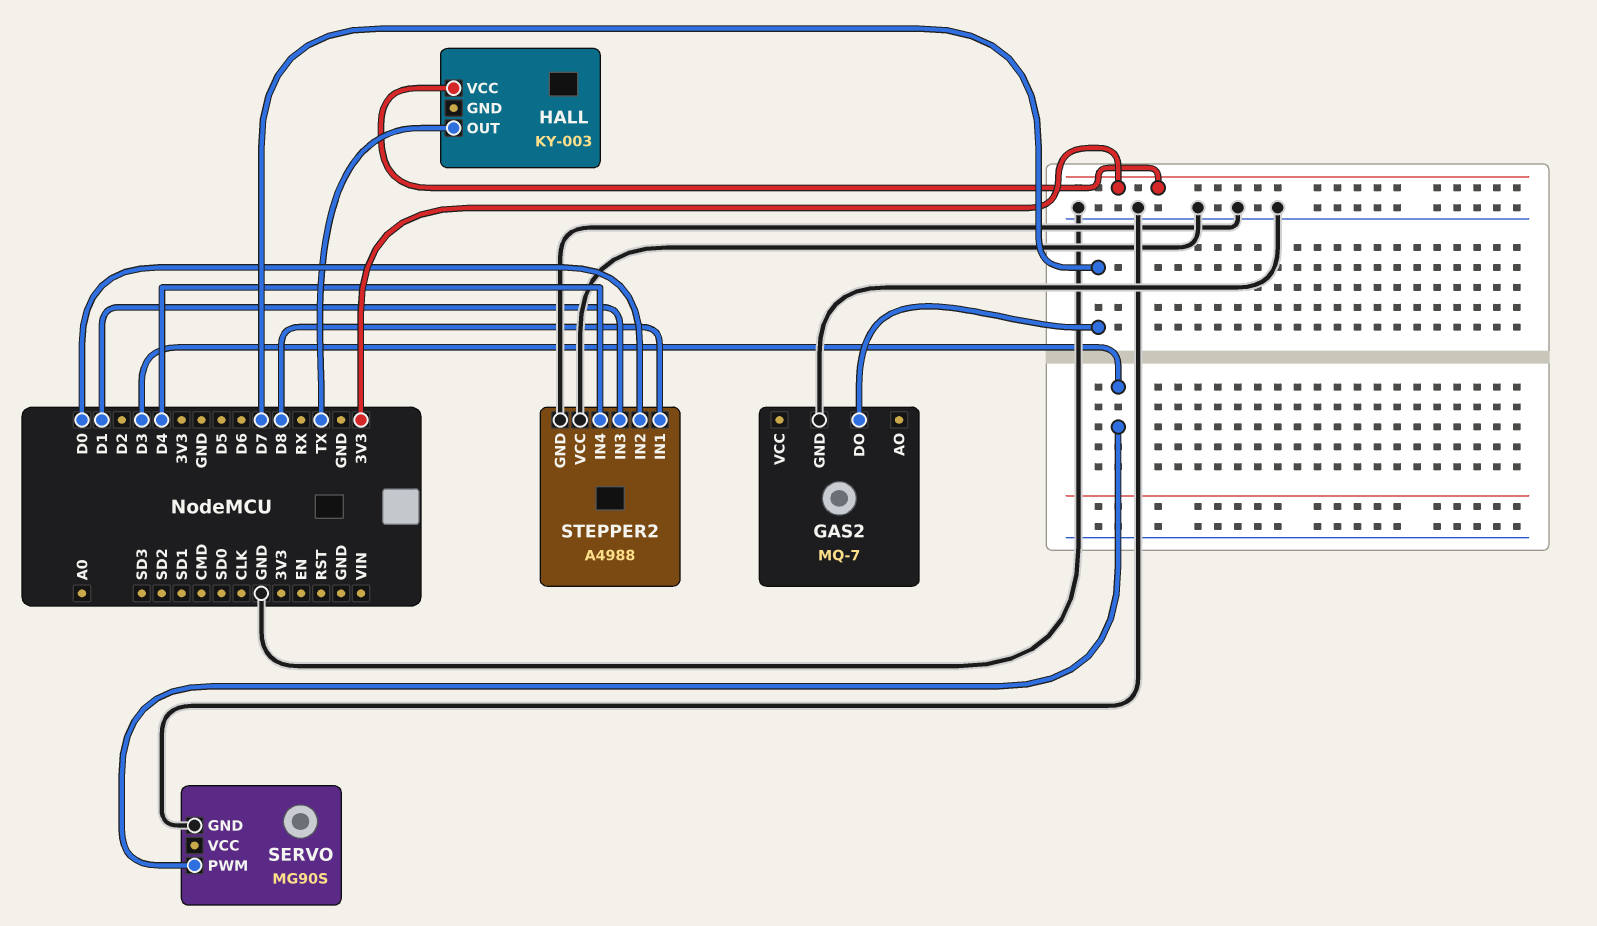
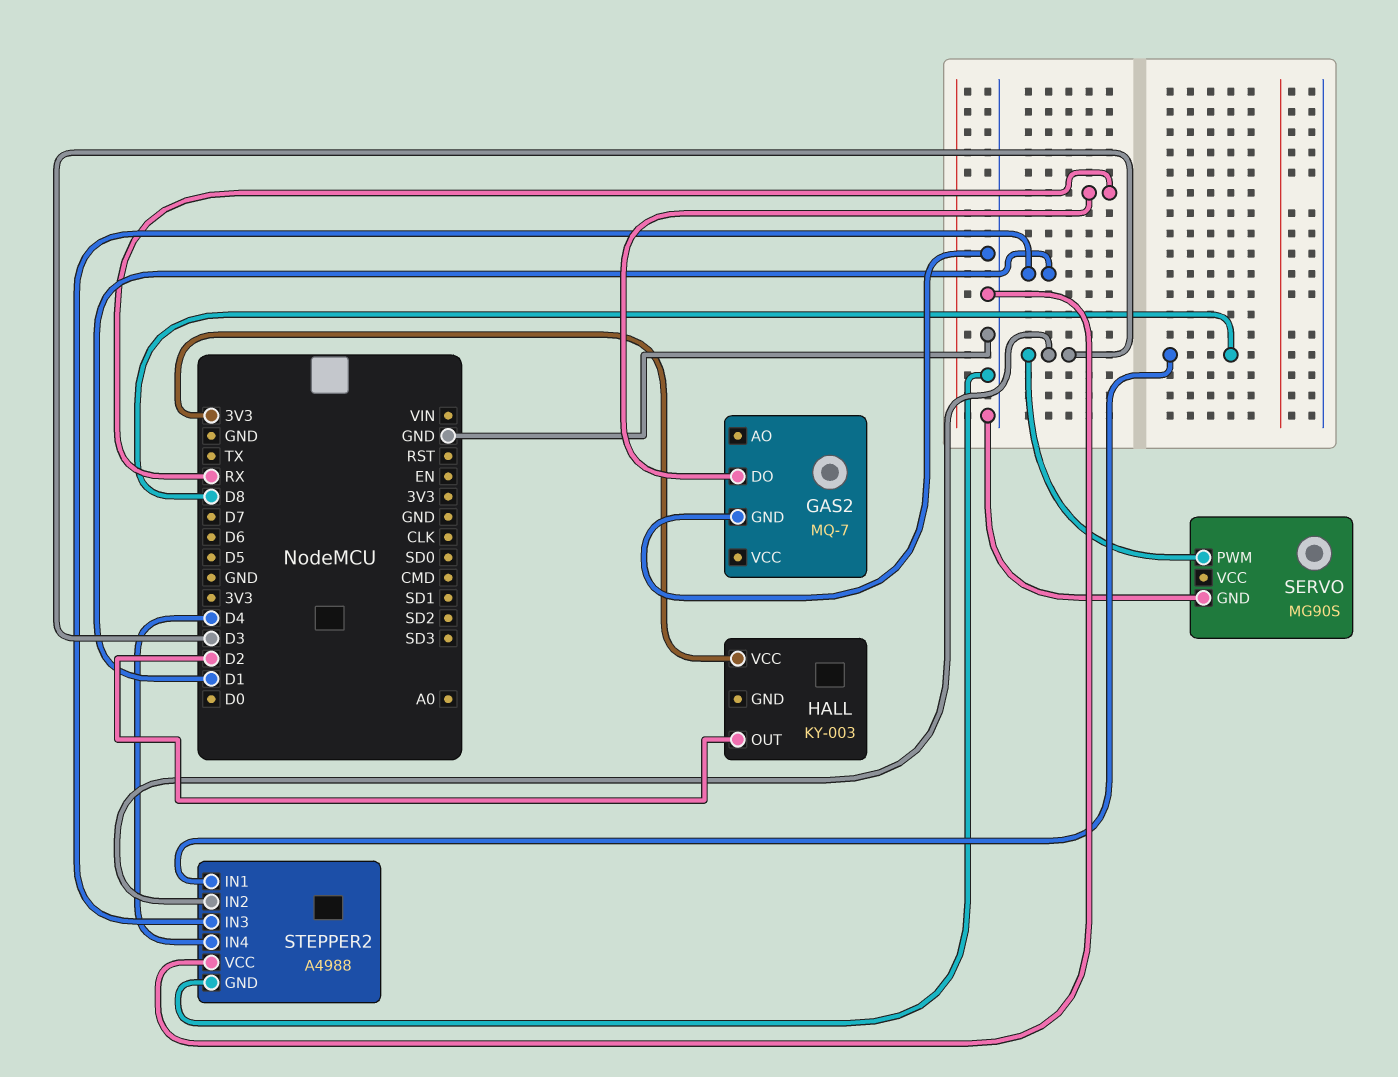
GAS2 pin DO: D7 -> RX
HALL pin OUT: TX -> D2
STEPPER2 pin IN2: D0 -> D3

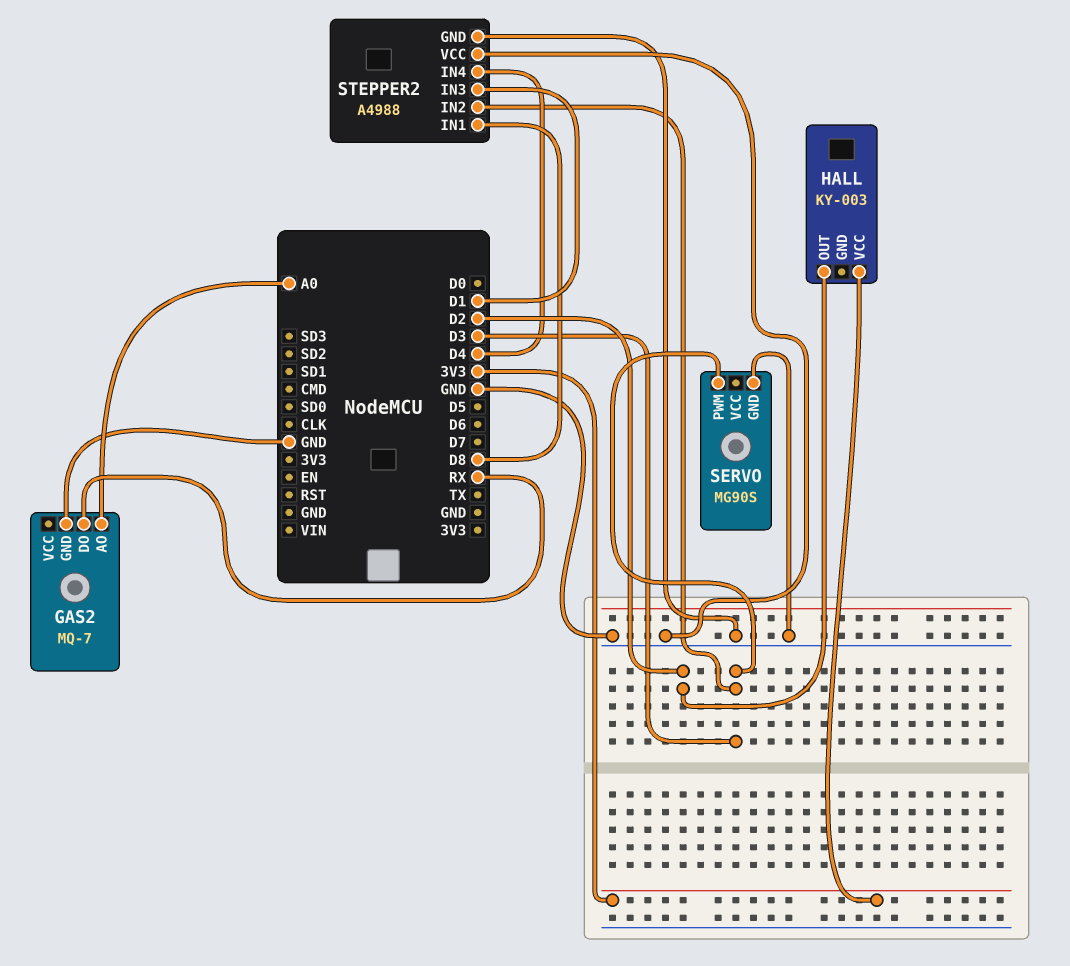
GAS2 pin AO: none -> A0

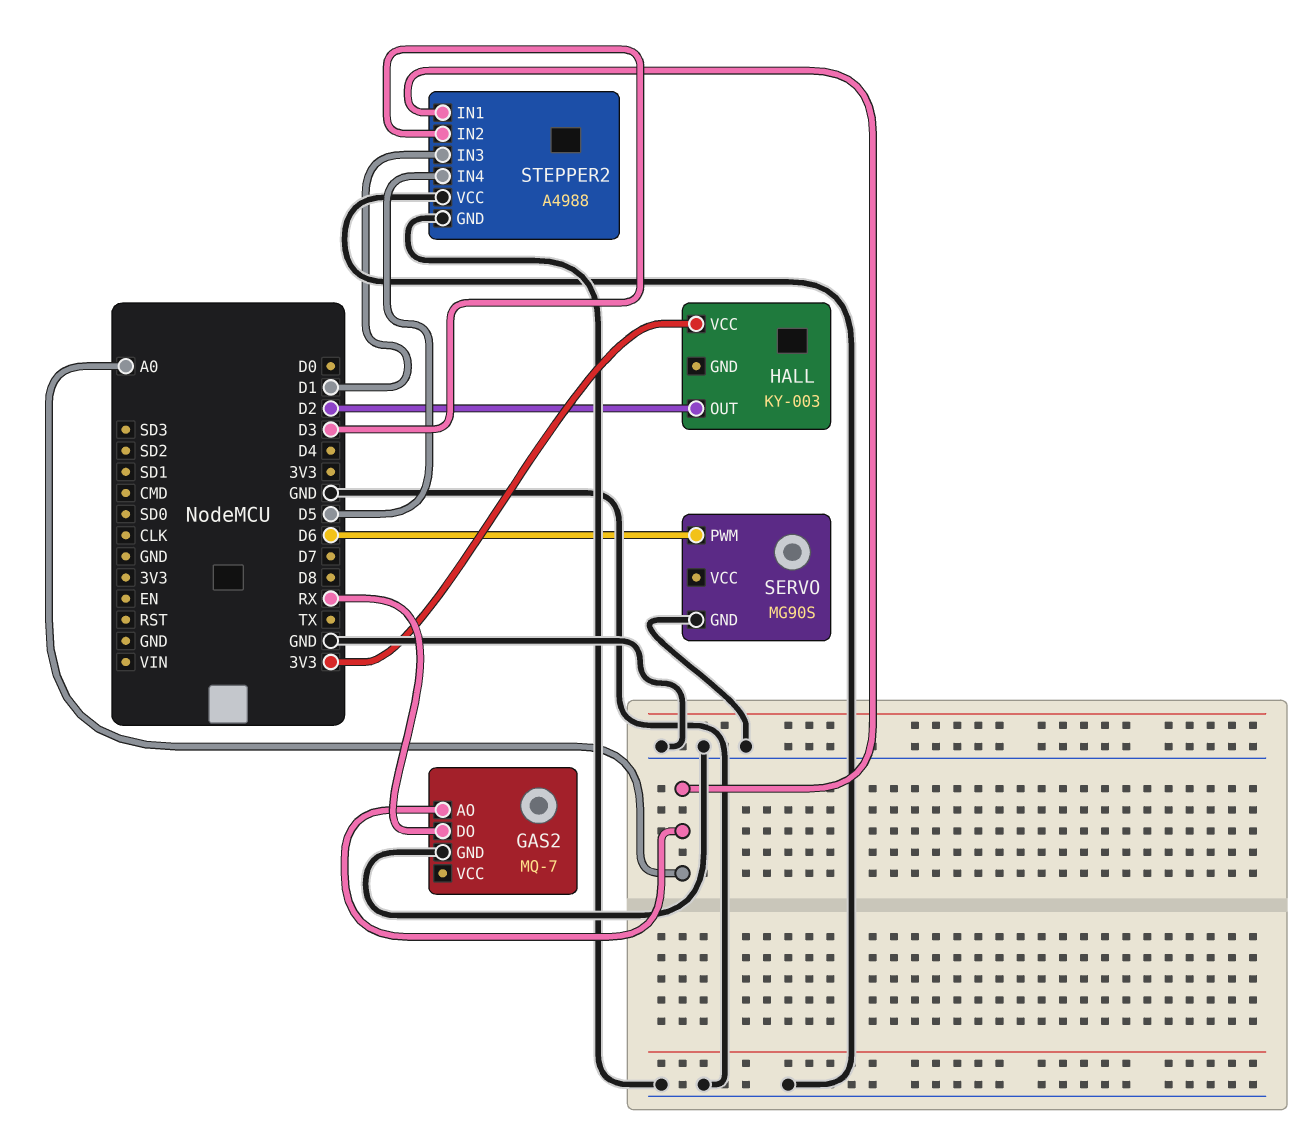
SERVO pin PWM: D3 -> D6
STEPPER2 pin IN1: D8 -> A0
STEPPER2 pin IN4: D4 -> D5

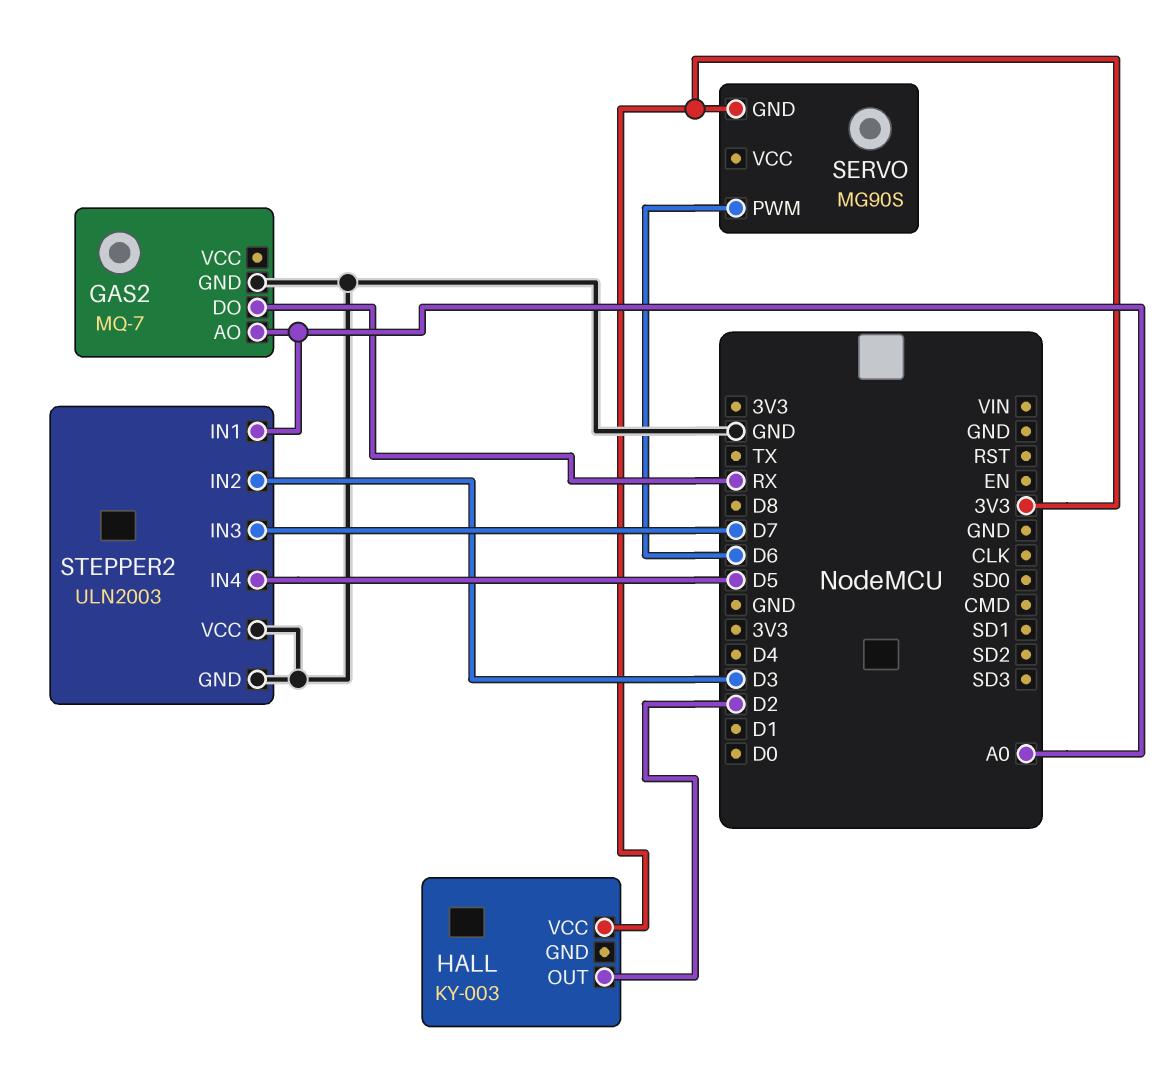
SERVO pin GND: GND -> 3V3
STEPPER2: A4988 -> ULN2003
STEPPER2 pin IN3: D1 -> D7

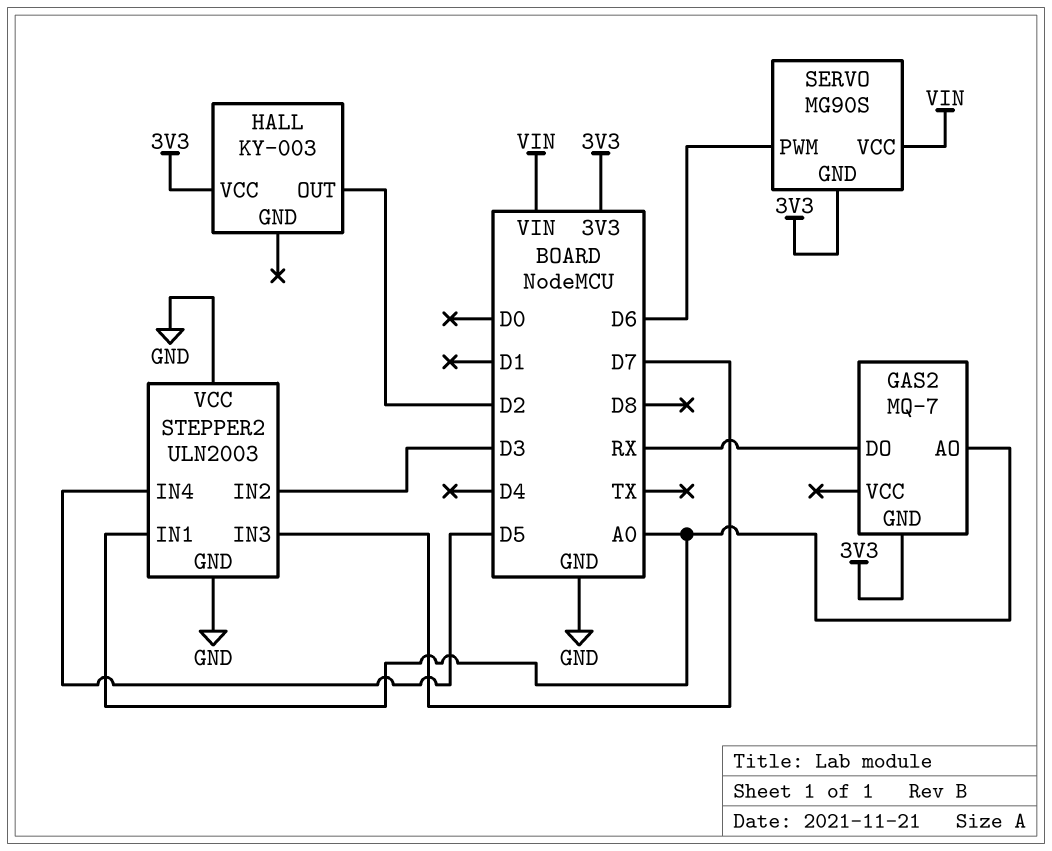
GAS2 pin GND: GND -> 3V3
SERVO pin VCC: none -> VIN

